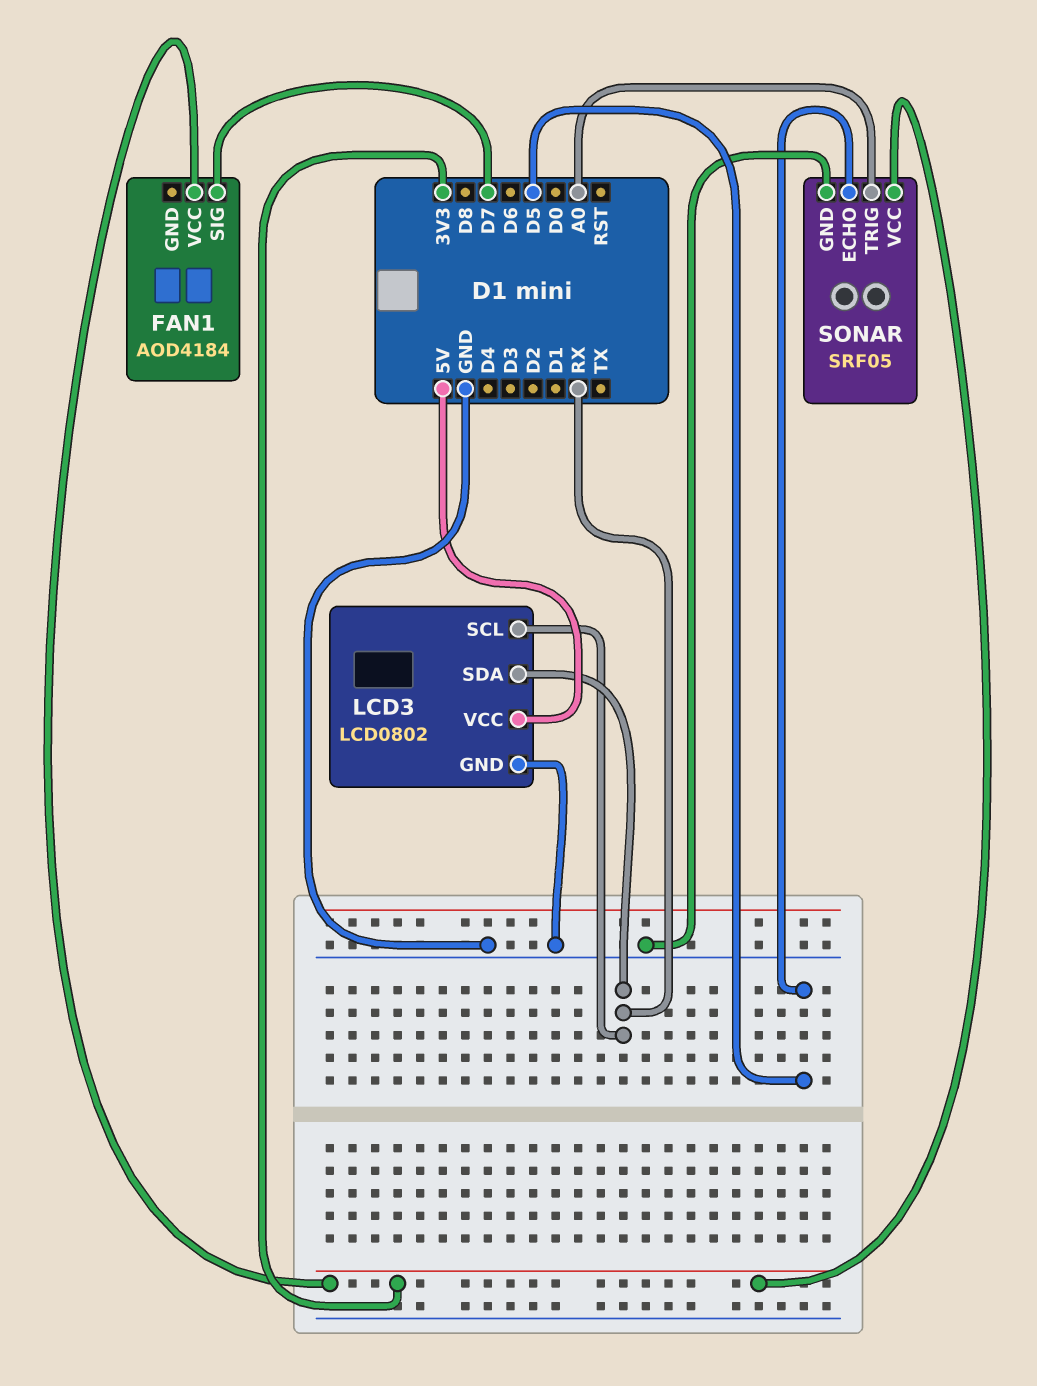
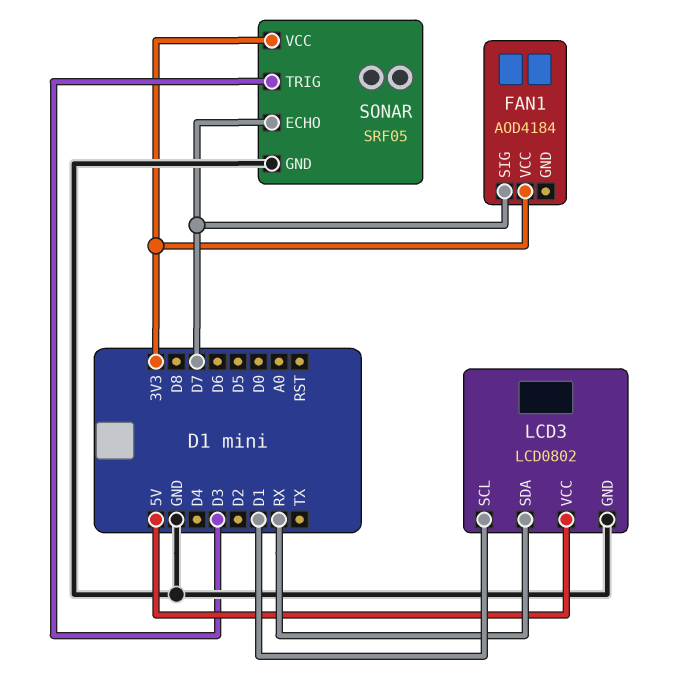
LCD3 pin SCL: RX -> D1
SONAR pin ECHO: D5 -> D7
SONAR pin TRIG: A0 -> D3

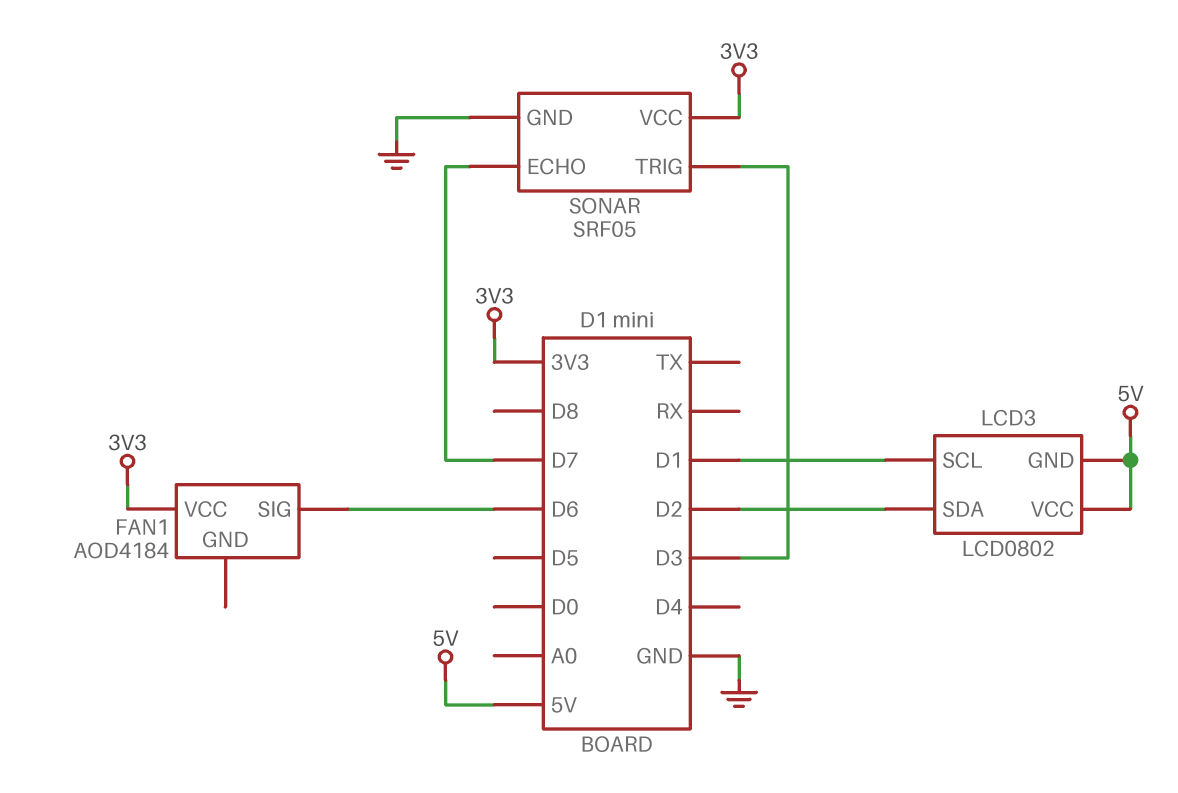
FAN1 pin SIG: D7 -> D6
LCD3 pin GND: GND -> 5V
LCD3 pin SDA: RX -> D2

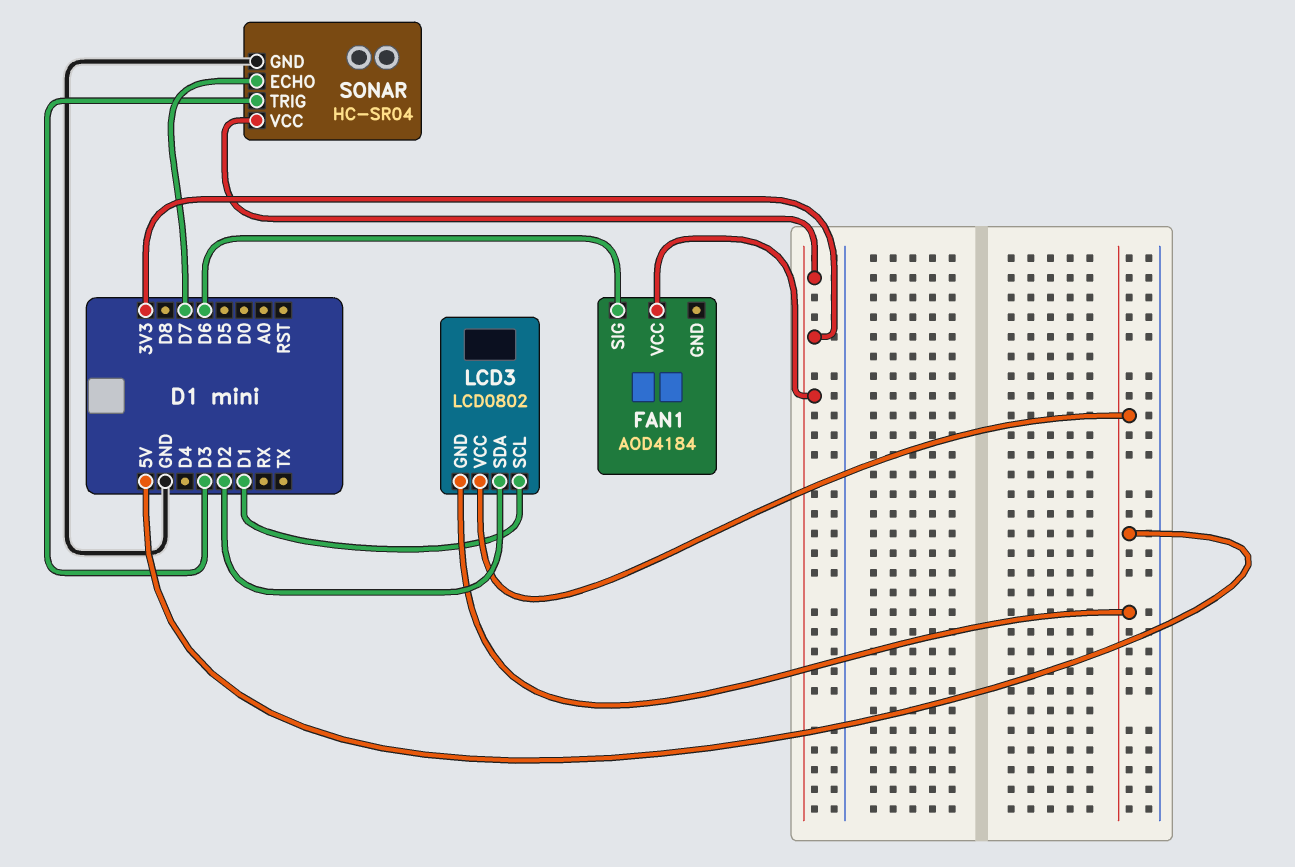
SONAR: SRF05 -> HC-SR04

